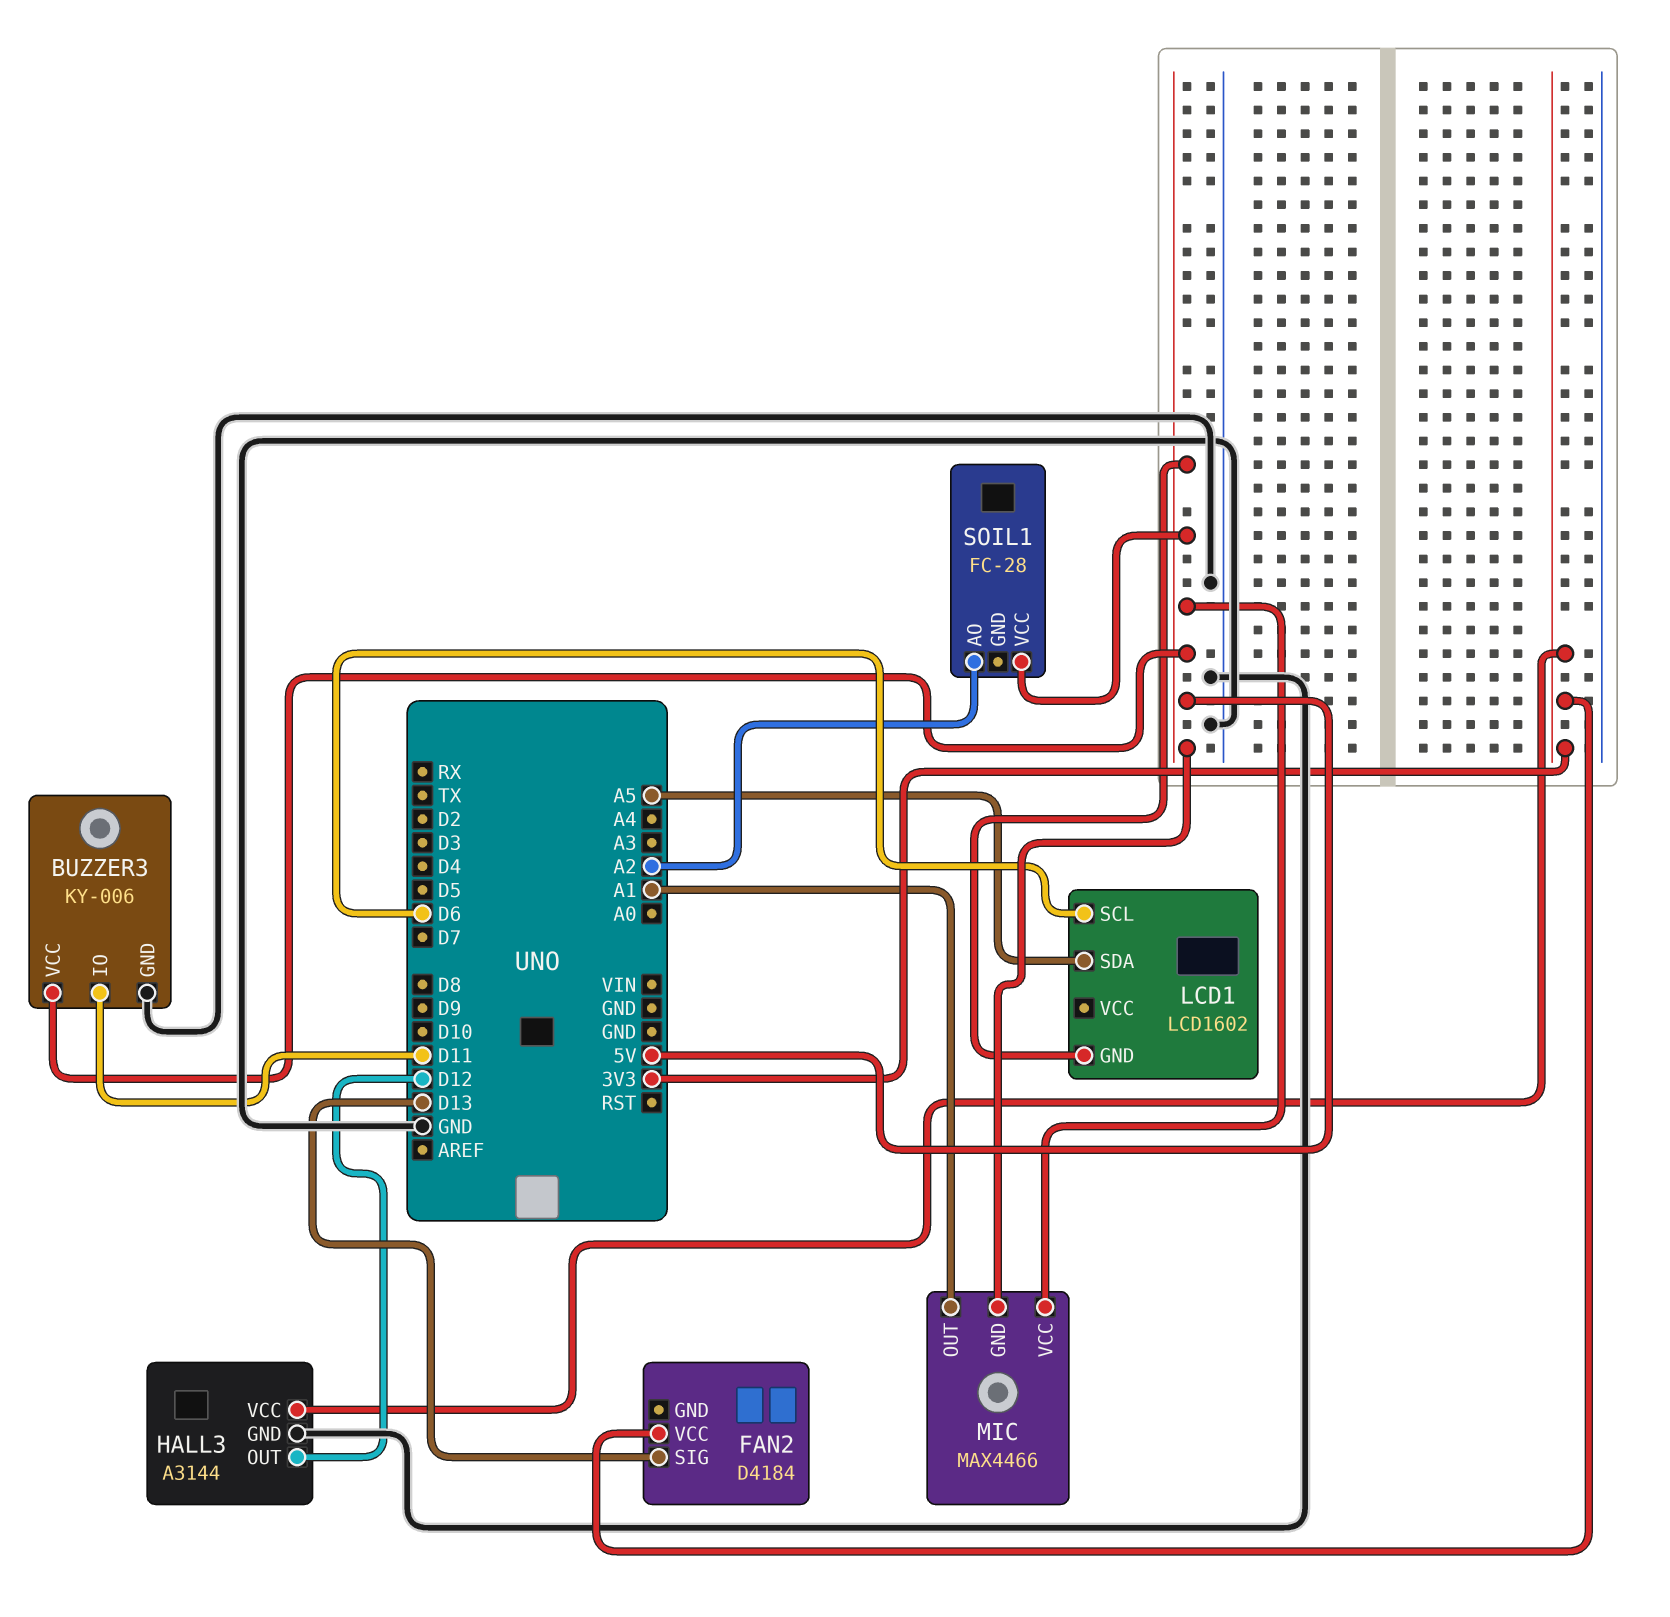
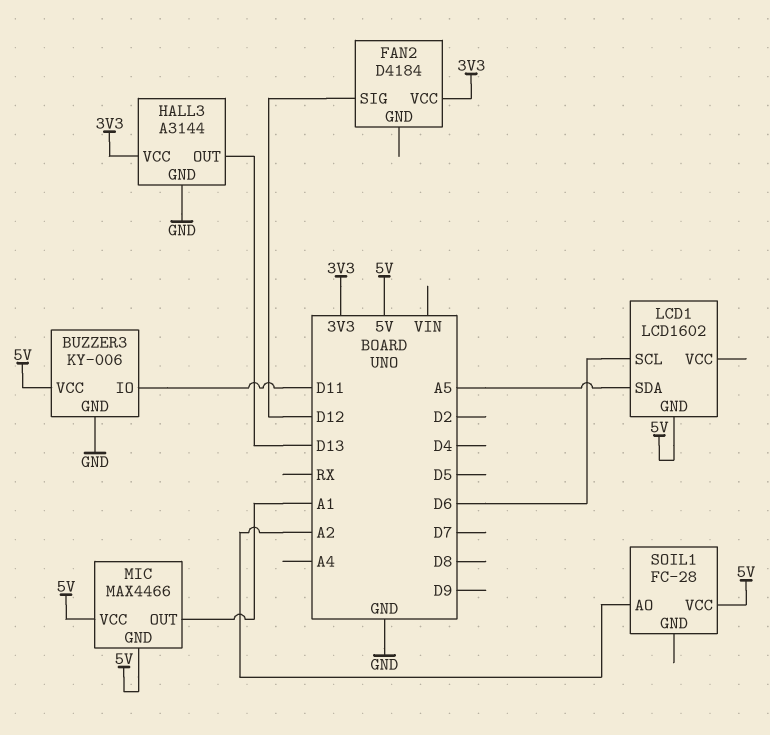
FAN2 pin SIG: D13 -> D12
HALL3 pin OUT: D12 -> D13

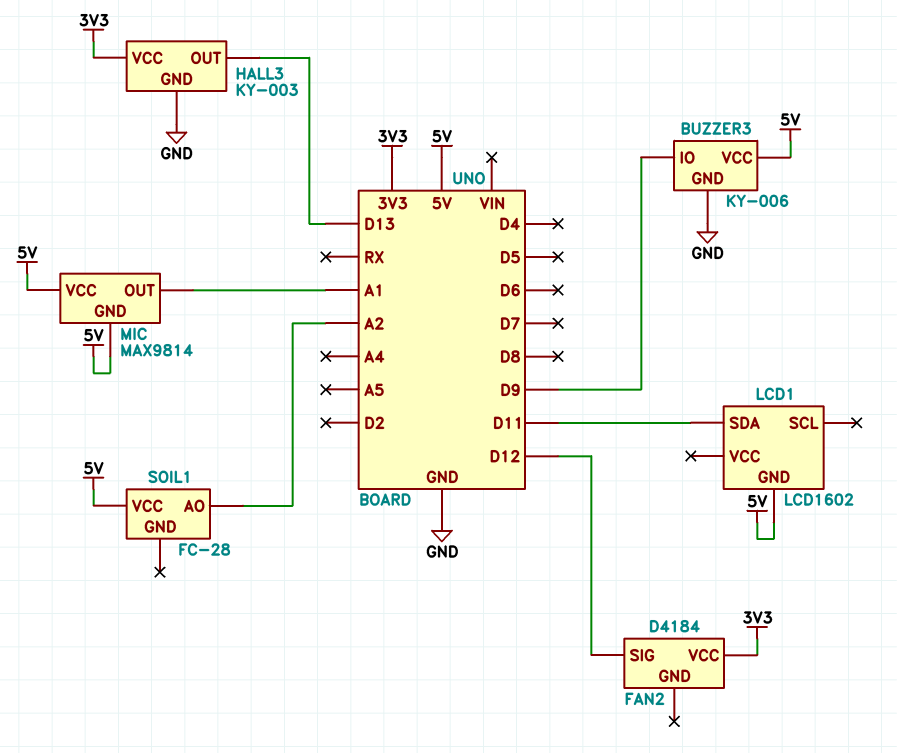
BUZZER3 pin IO: D11 -> D9
HALL3: A3144 -> KY-003
LCD1 pin SCL: D6 -> none
LCD1 pin SDA: A5 -> D11
MIC: MAX4466 -> MAX9814

